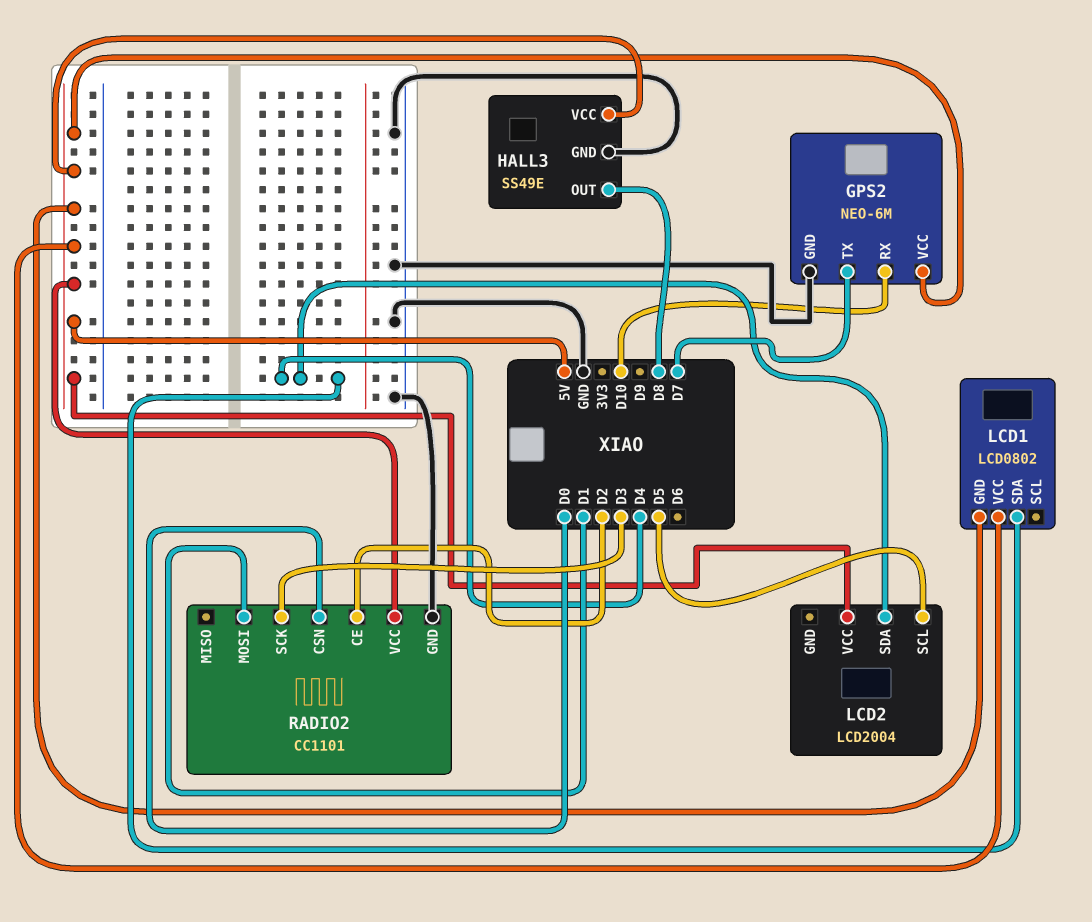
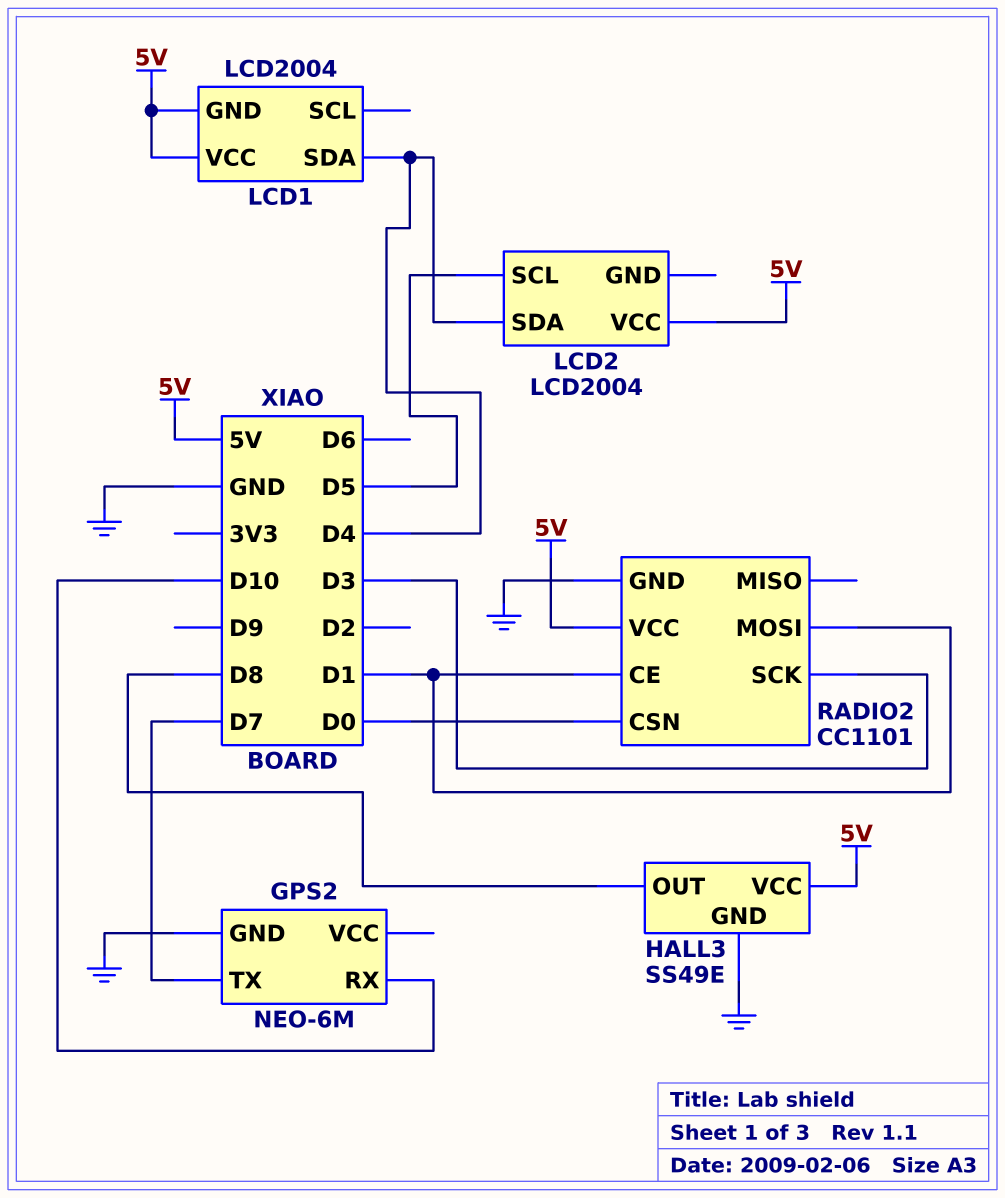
GPS2 pin VCC: 5V -> none
LCD1: LCD0802 -> LCD2004
RADIO2 pin CE: D2 -> D1

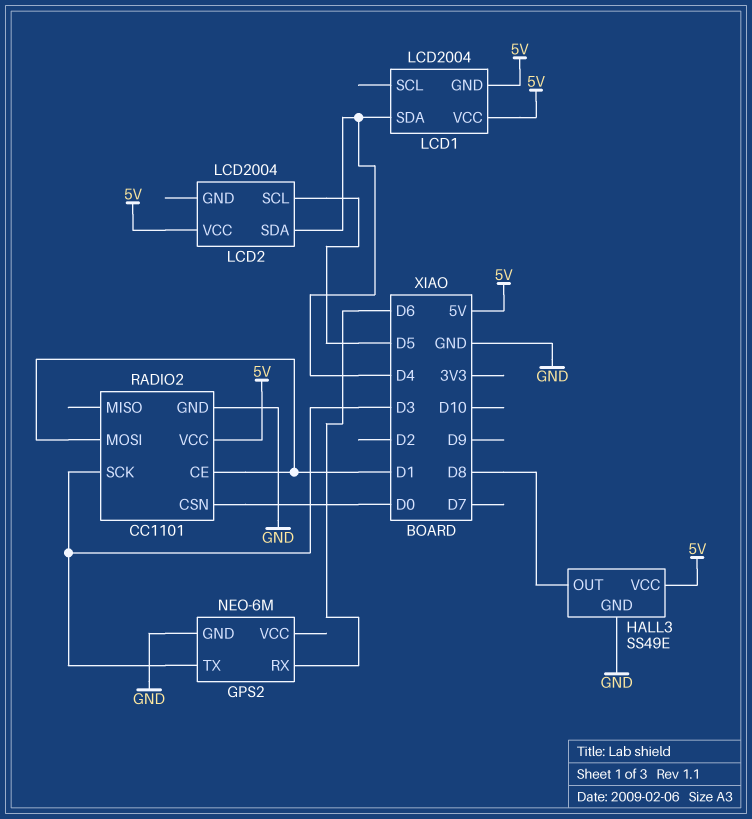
GPS2 pin RX: D10 -> D6
GPS2 pin TX: D7 -> D3

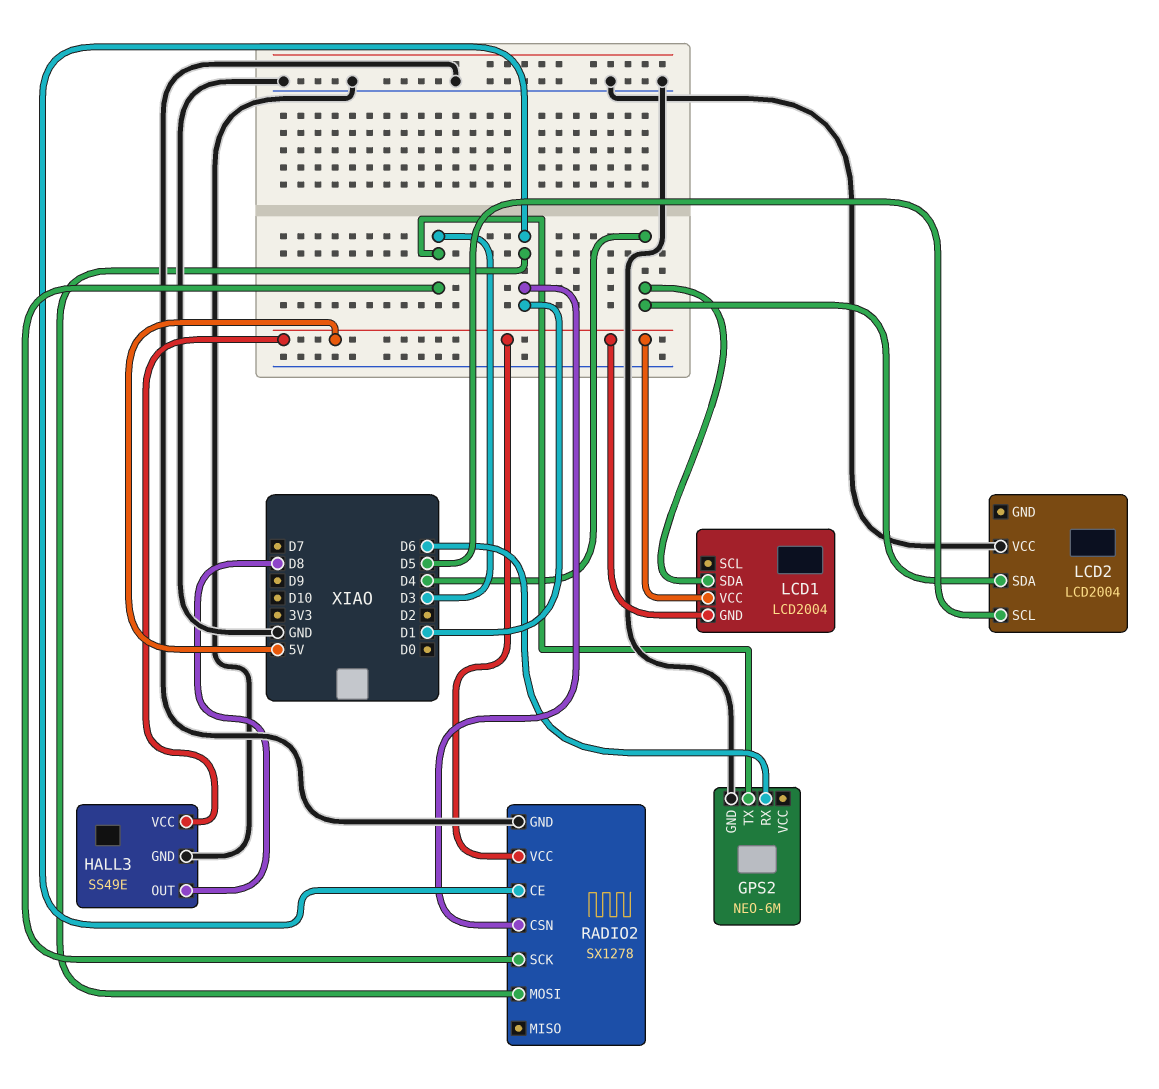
LCD2 pin VCC: 5V -> GND
RADIO2: CC1101 -> SX1278
RADIO2 pin CSN: D0 -> D1

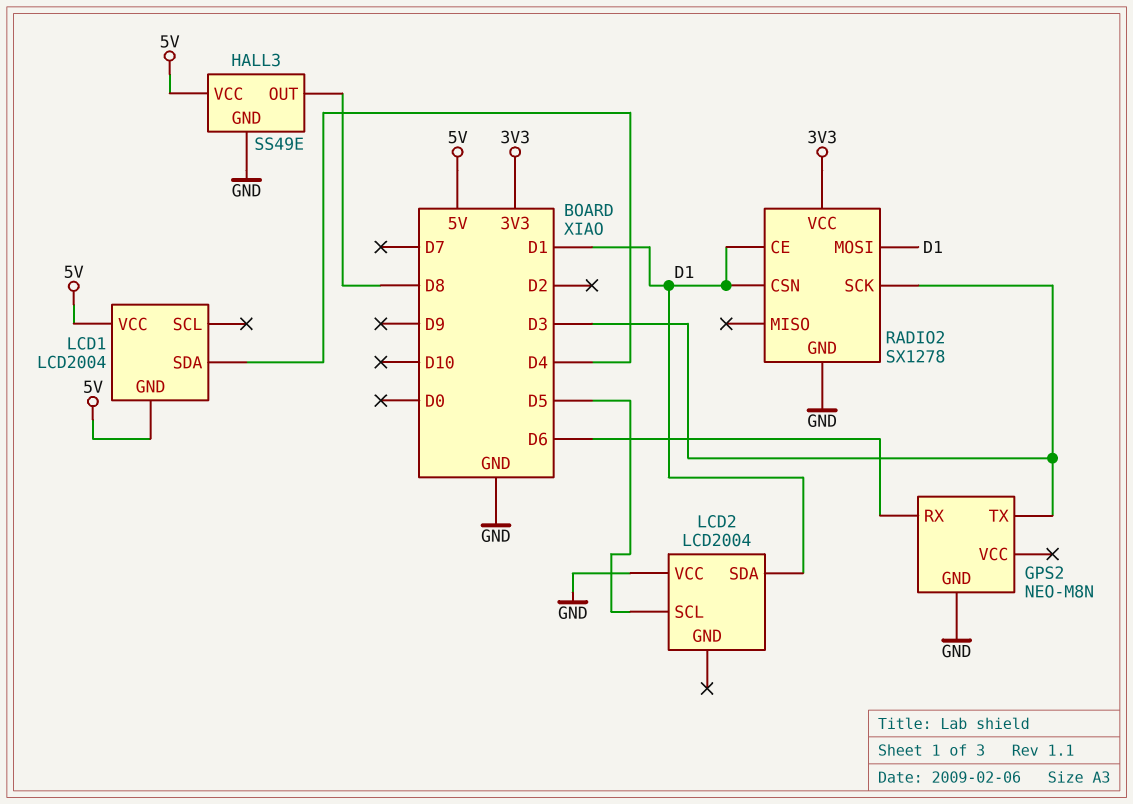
GPS2: NEO-6M -> NEO-M8N
LCD2 pin SDA: D4 -> D1
RADIO2 pin VCC: 5V -> 3V3

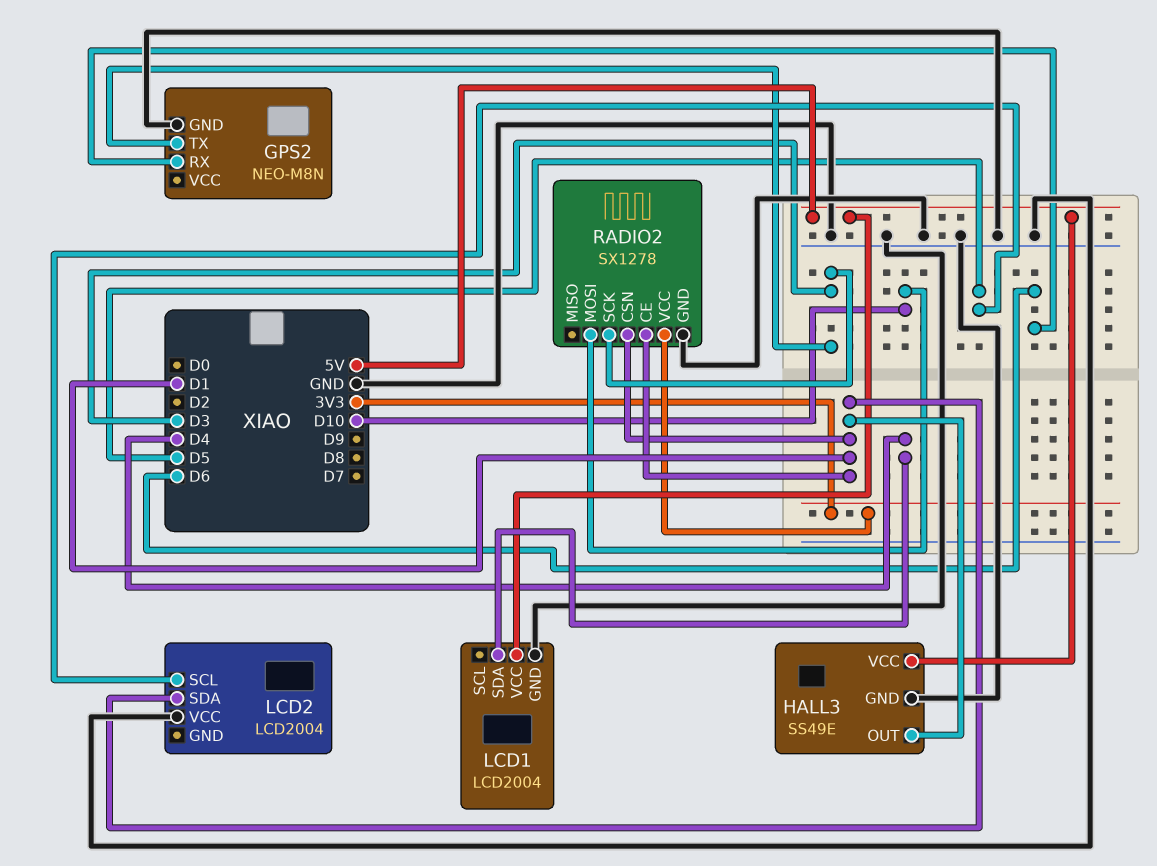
HALL3 pin OUT: D8 -> D1
LCD1 pin GND: 5V -> GND
RADIO2 pin MOSI: D1 -> D10

